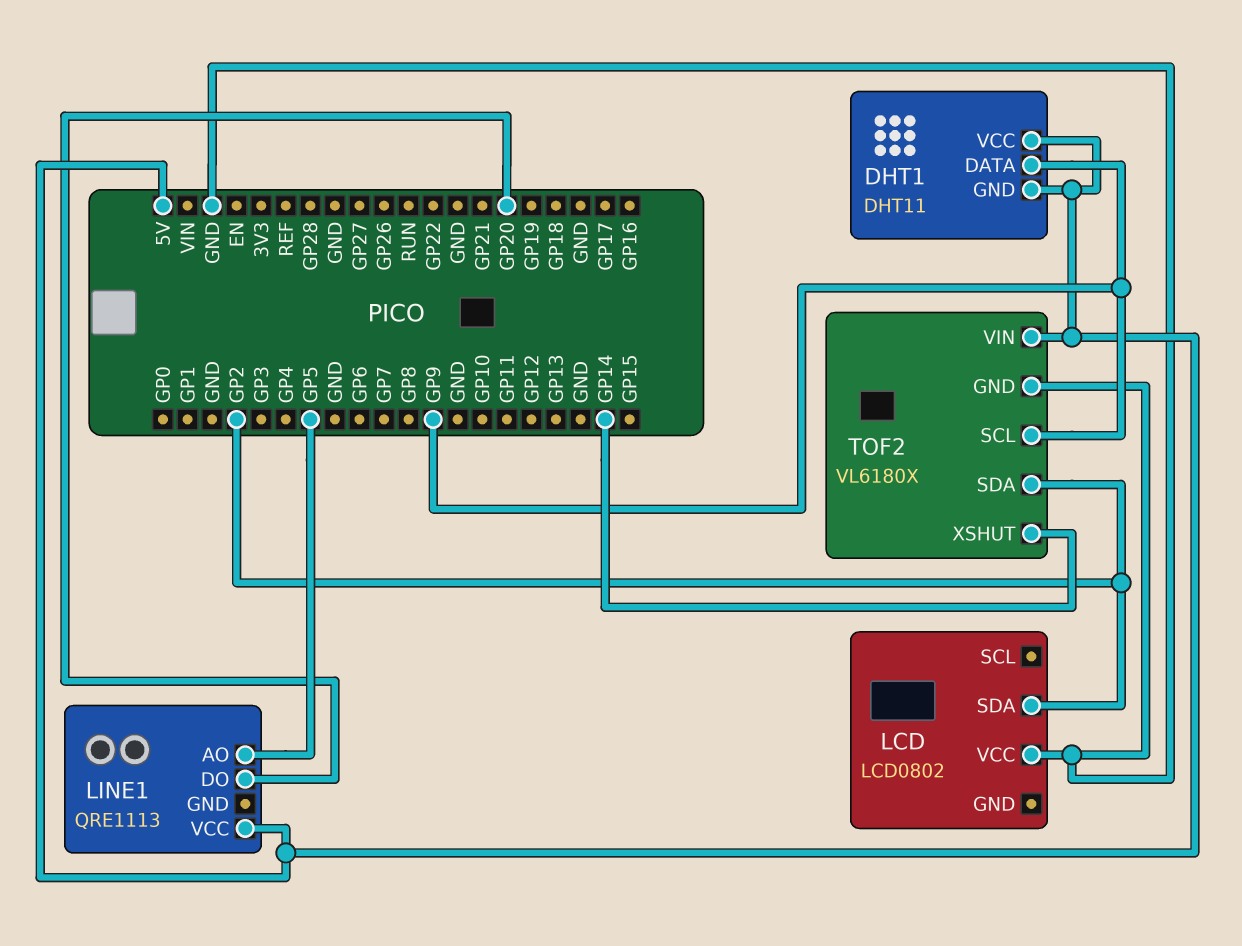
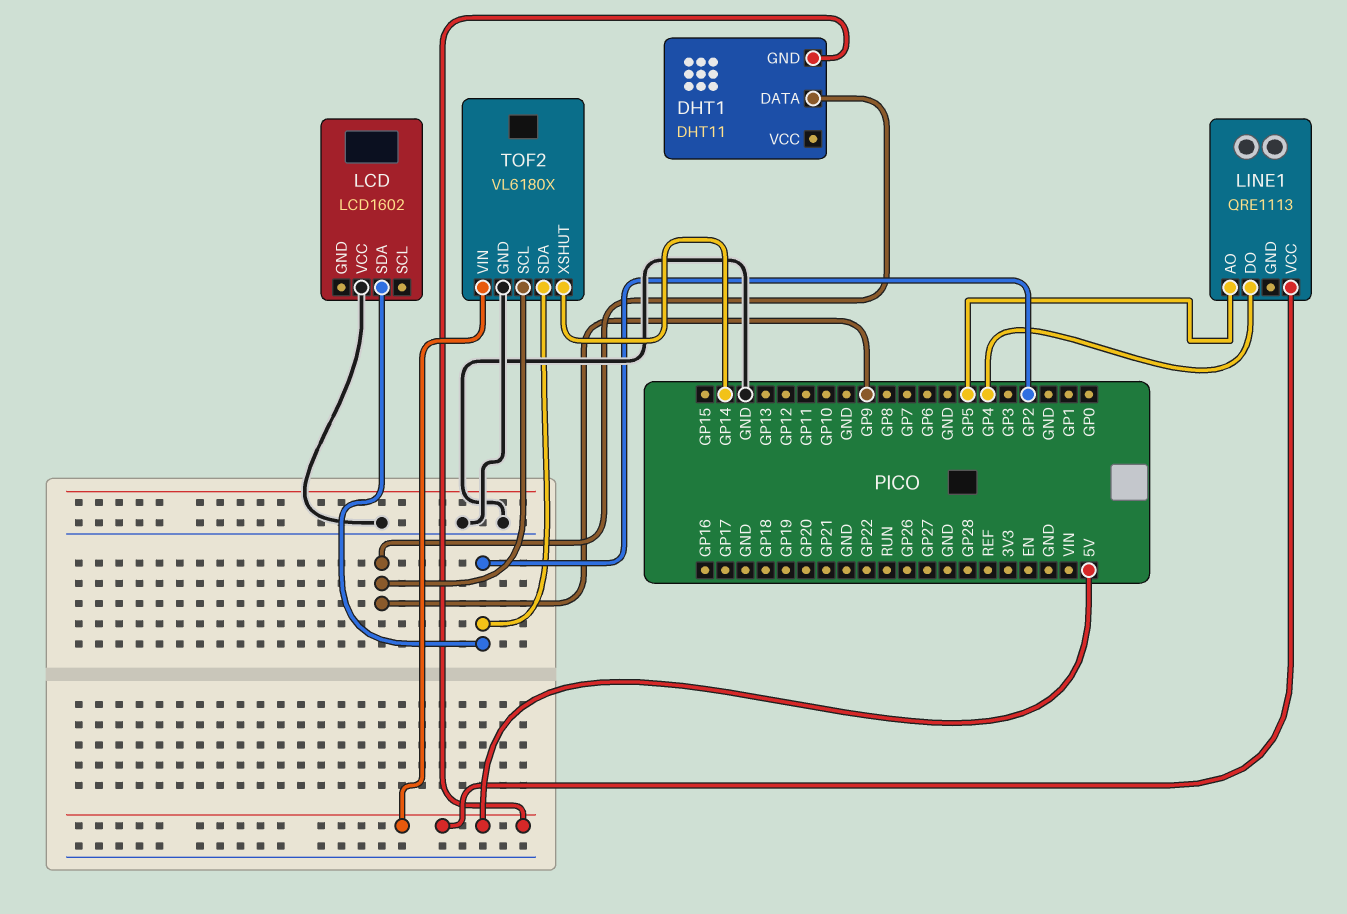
DHT1 pin VCC: 5V -> none
LCD: LCD0802 -> LCD1602
LINE1 pin DO: GP20 -> GP4

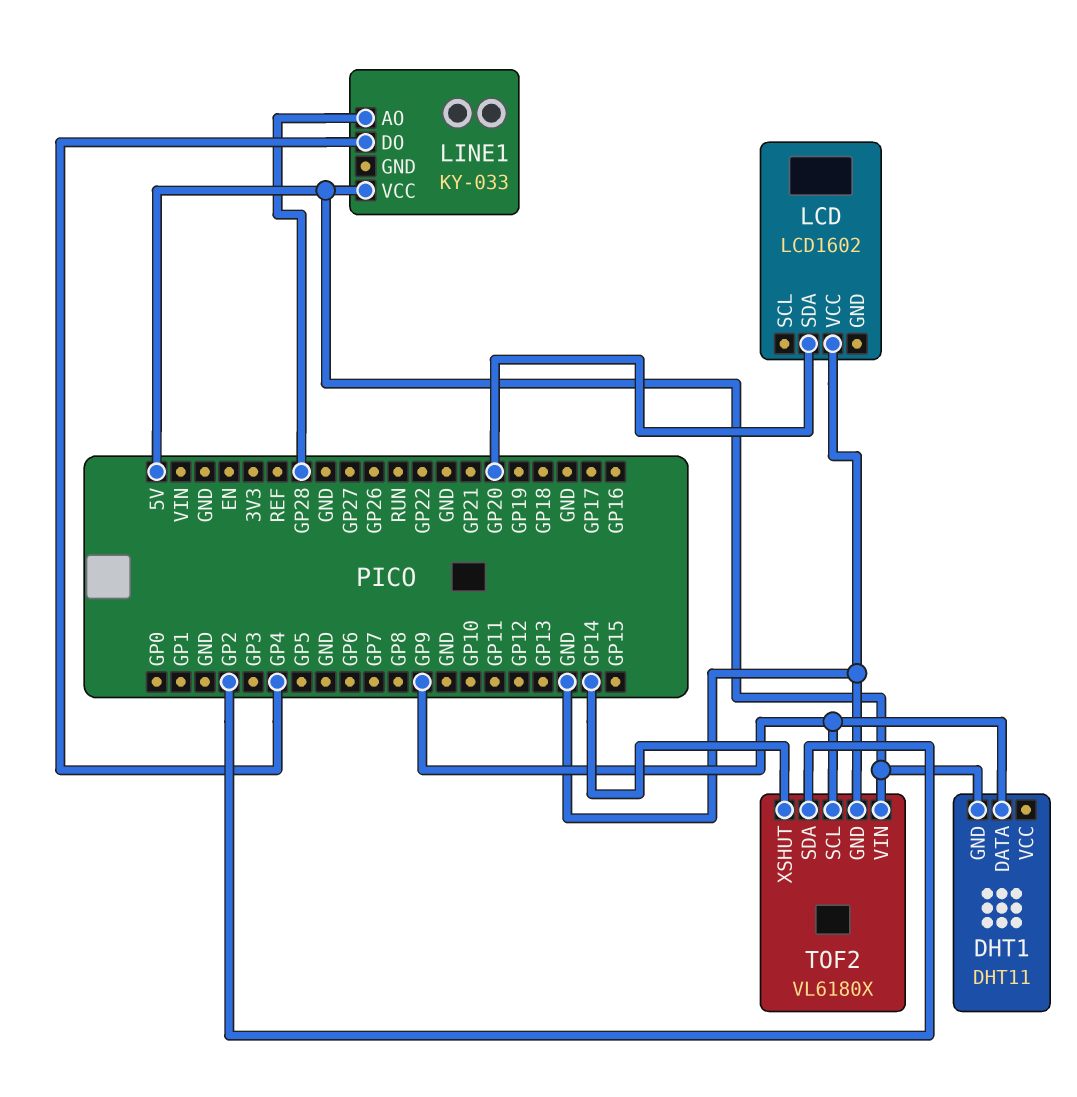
LCD pin SDA: GP2 -> GP20
LINE1: QRE1113 -> KY-033
LINE1 pin AO: GP5 -> GP28

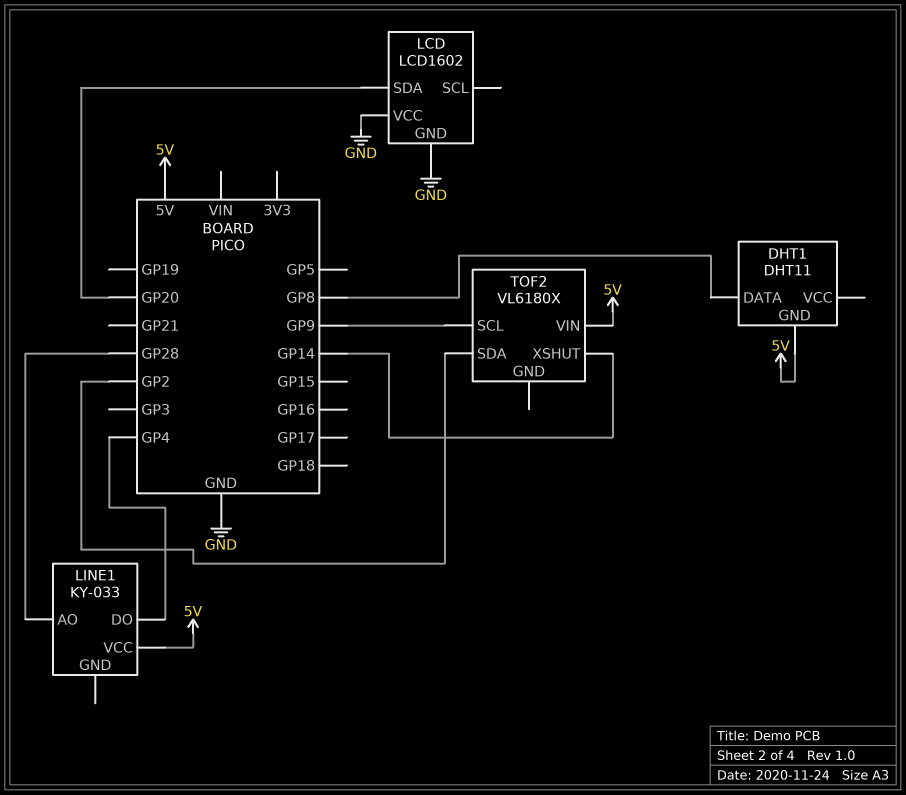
DHT1 pin DATA: GP9 -> GP8
LCD pin GND: none -> GND
TOF2 pin GND: GND -> none

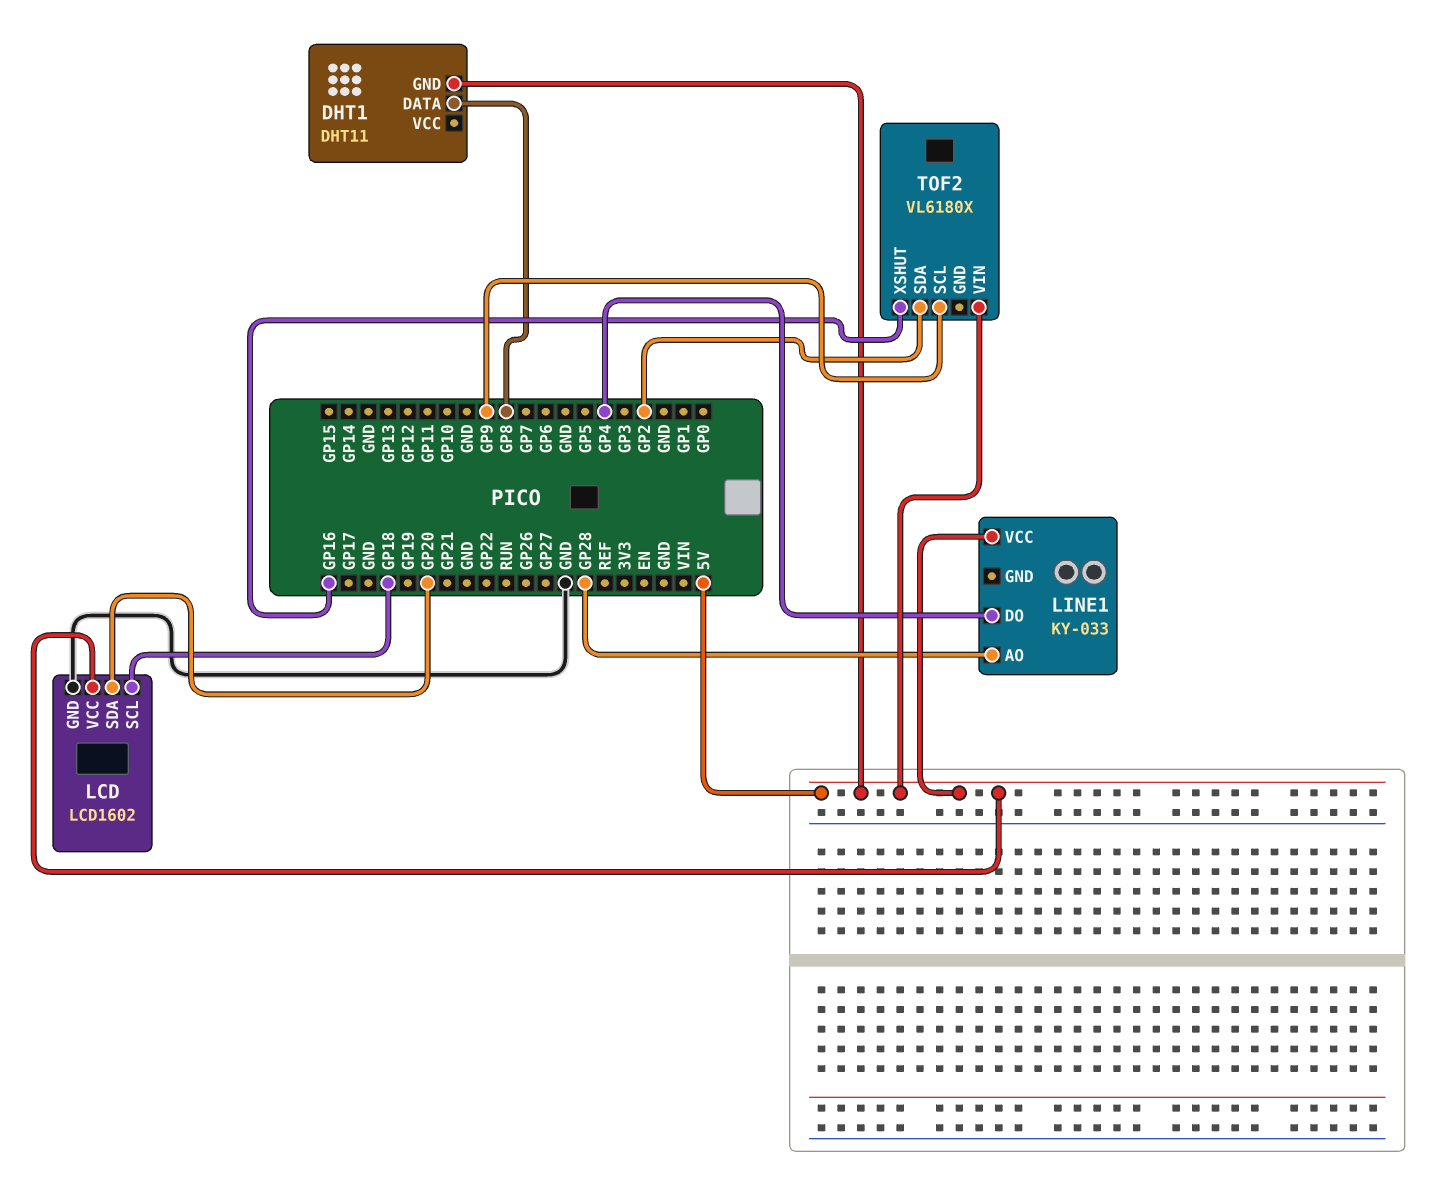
LCD pin SCL: none -> GP18
LCD pin VCC: GND -> 5V
TOF2 pin XSHUT: GP14 -> GP16

